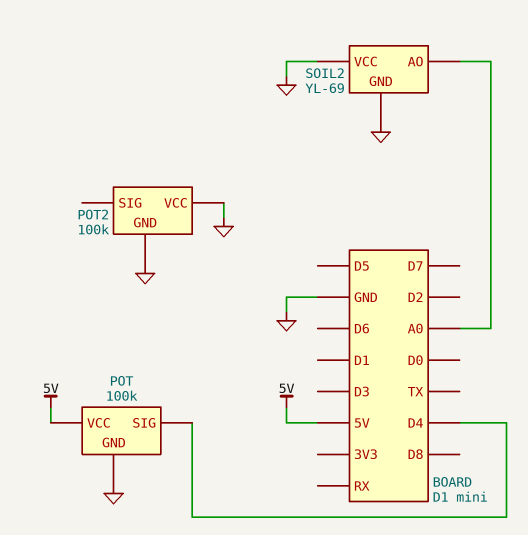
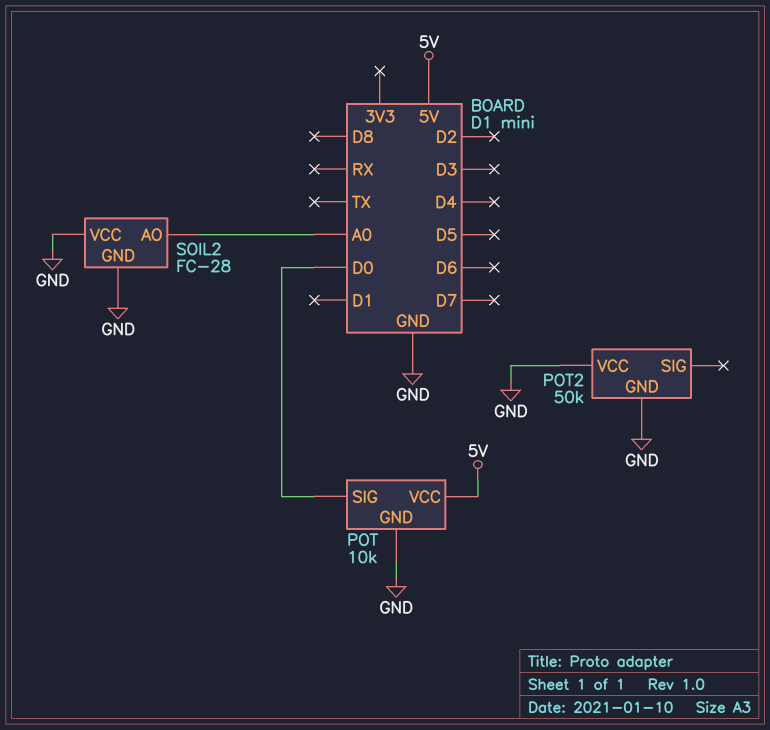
POT: 100k -> 10k
POT pin SIG: D4 -> D0
POT2: 100k -> 50k
SOIL2: YL-69 -> FC-28

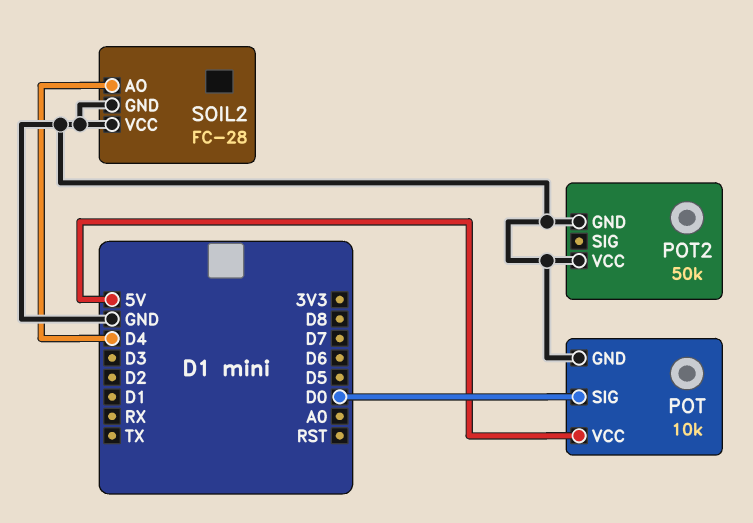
SOIL2 pin AO: A0 -> D4

